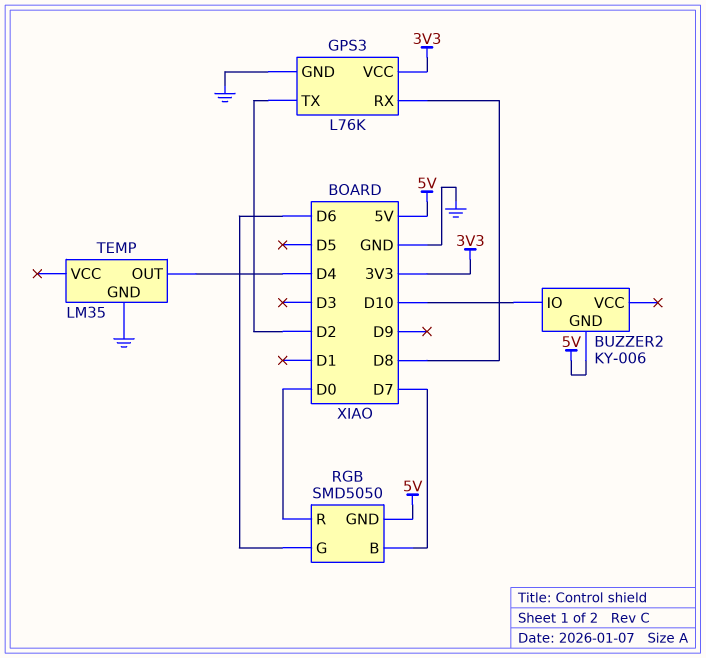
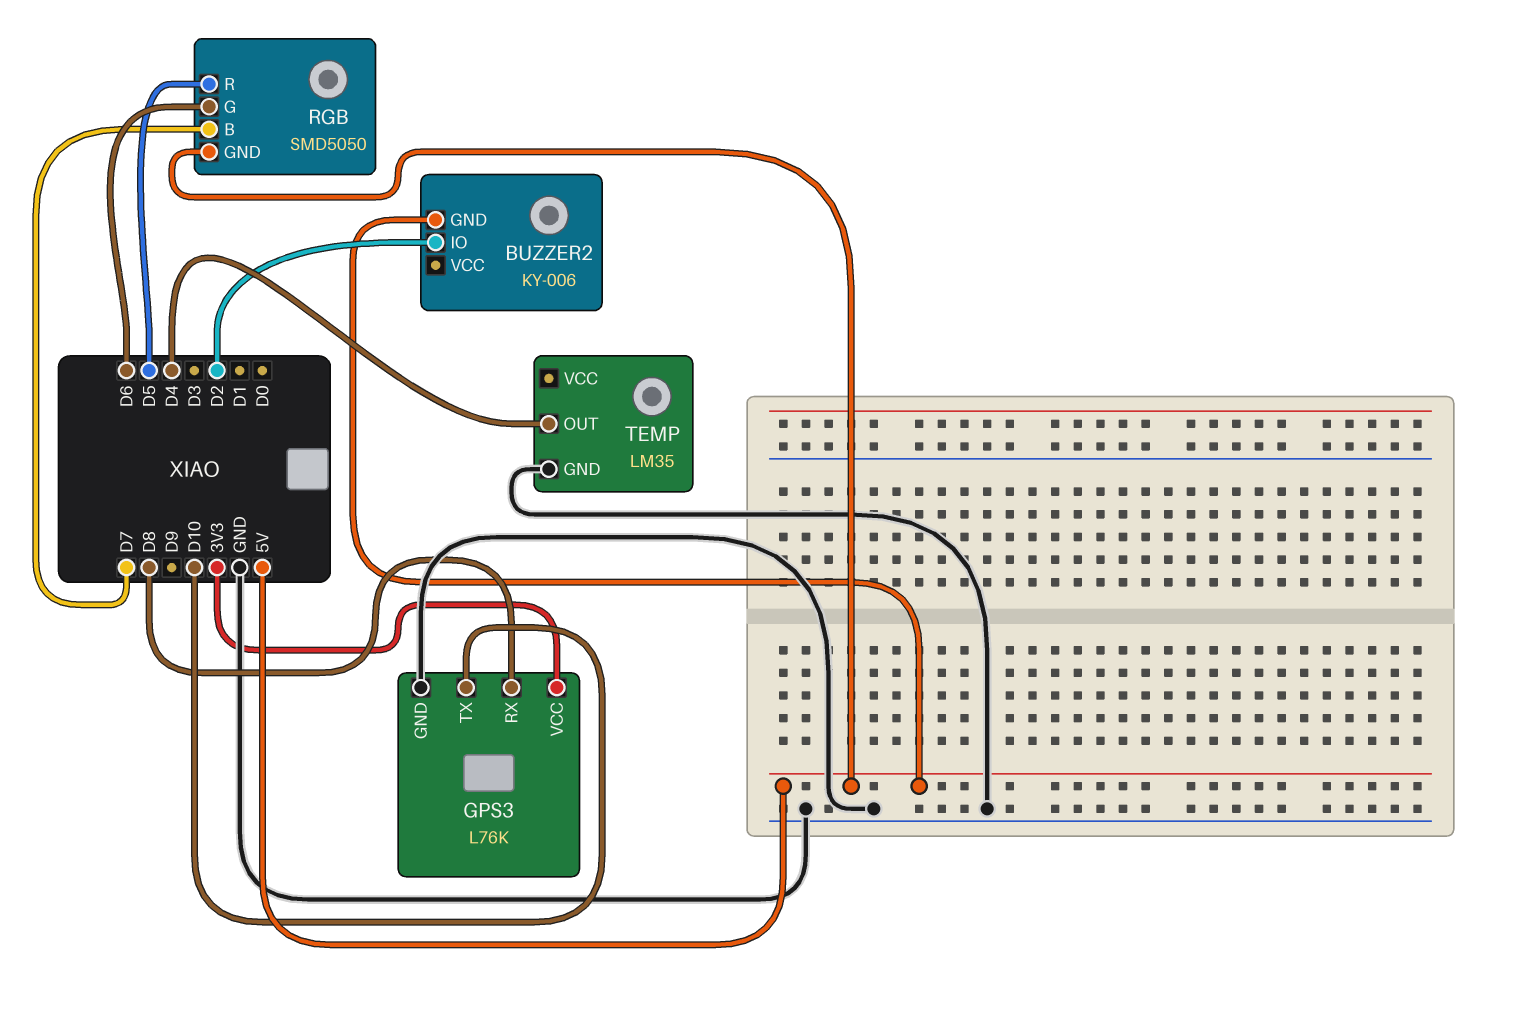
BUZZER2 pin IO: D10 -> D2
GPS3 pin TX: D2 -> D10
RGB pin R: D0 -> D5

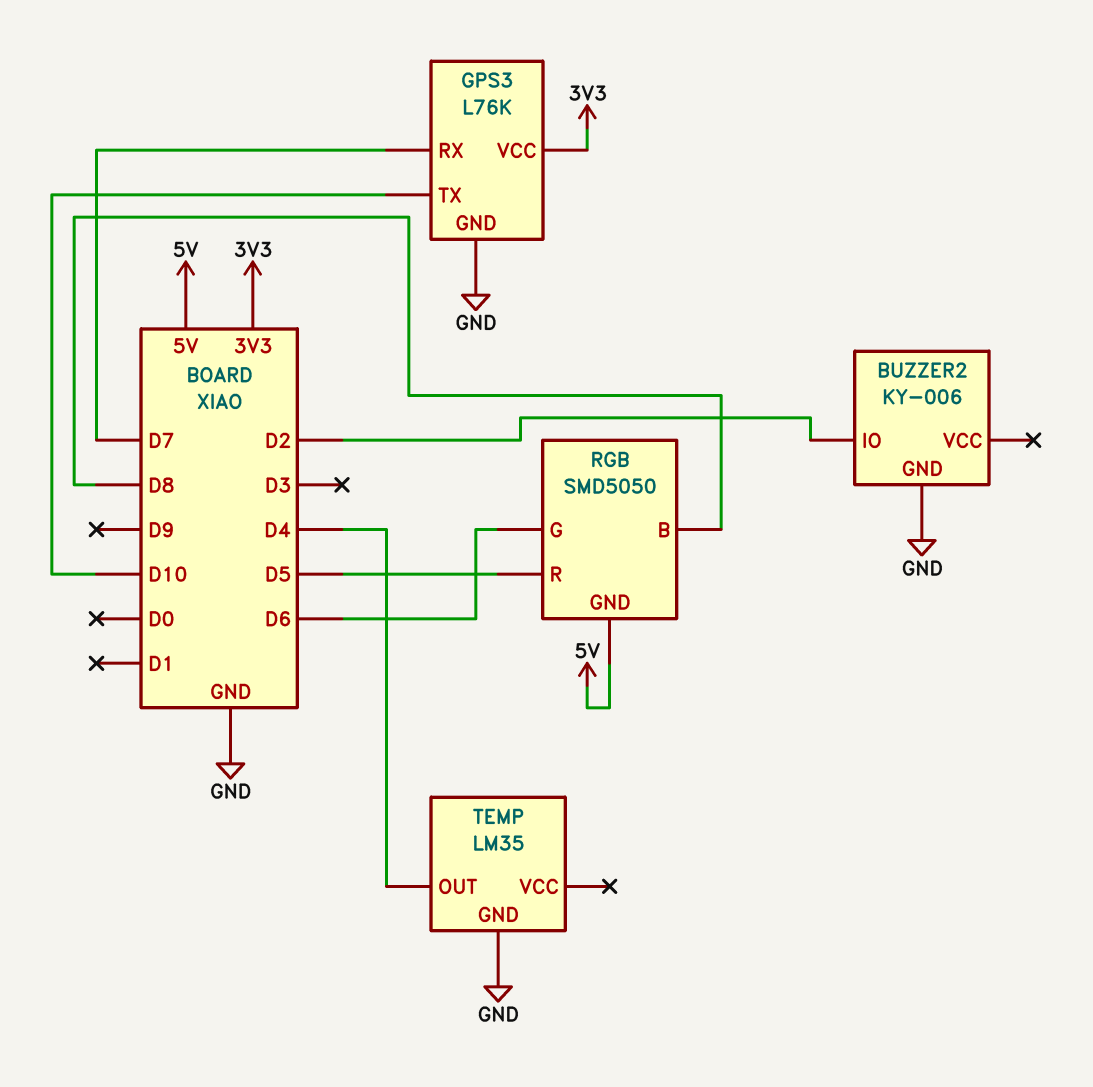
BUZZER2 pin GND: 5V -> GND
GPS3 pin RX: D8 -> D7
RGB pin B: D7 -> D8

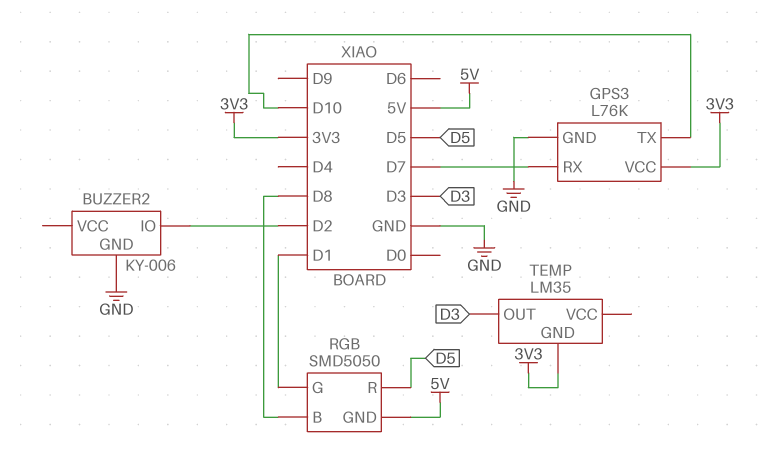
RGB pin G: D6 -> D1
TEMP pin GND: GND -> 3V3
TEMP pin OUT: D4 -> D3

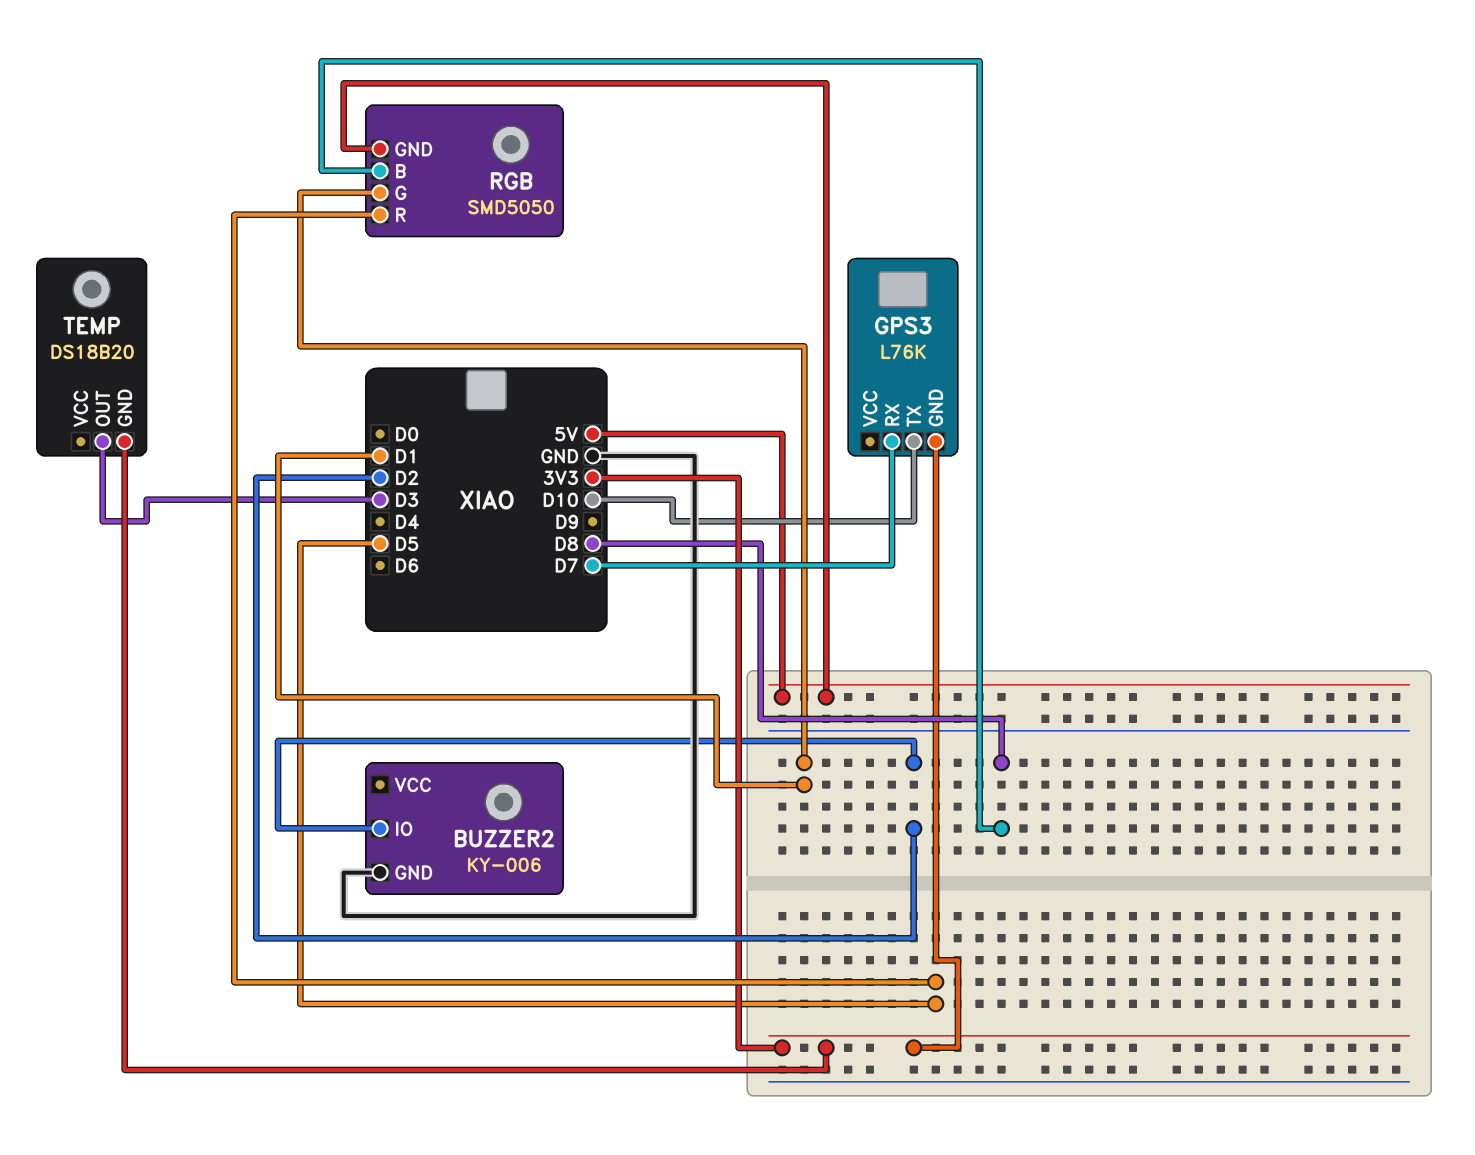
GPS3 pin GND: GND -> 3V3
GPS3 pin VCC: 3V3 -> none
TEMP: LM35 -> DS18B20

